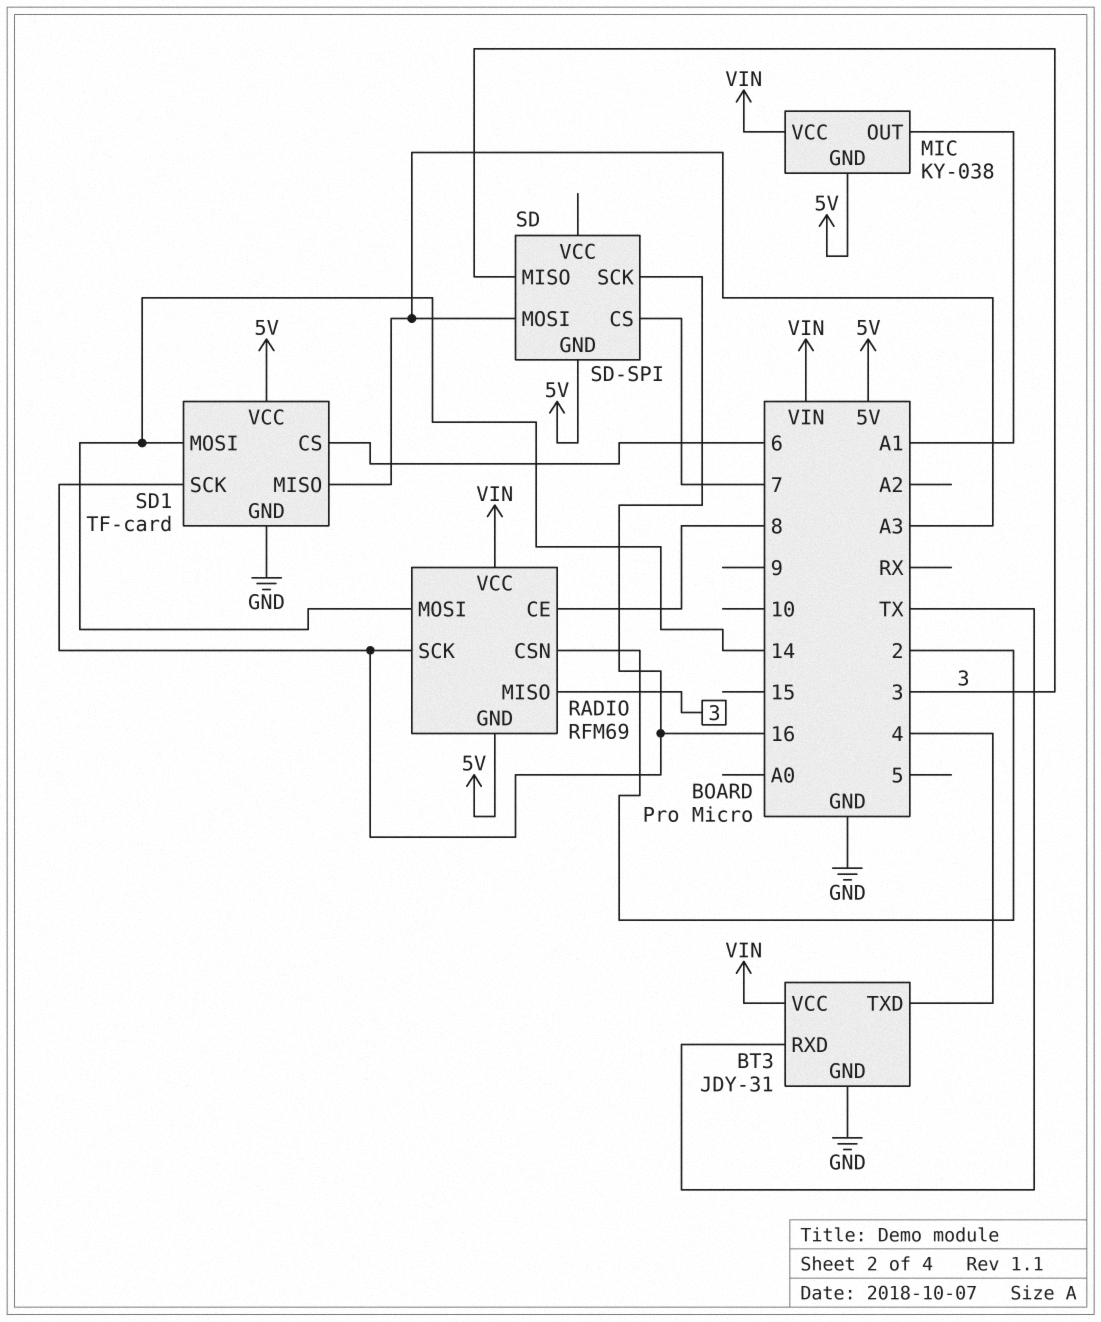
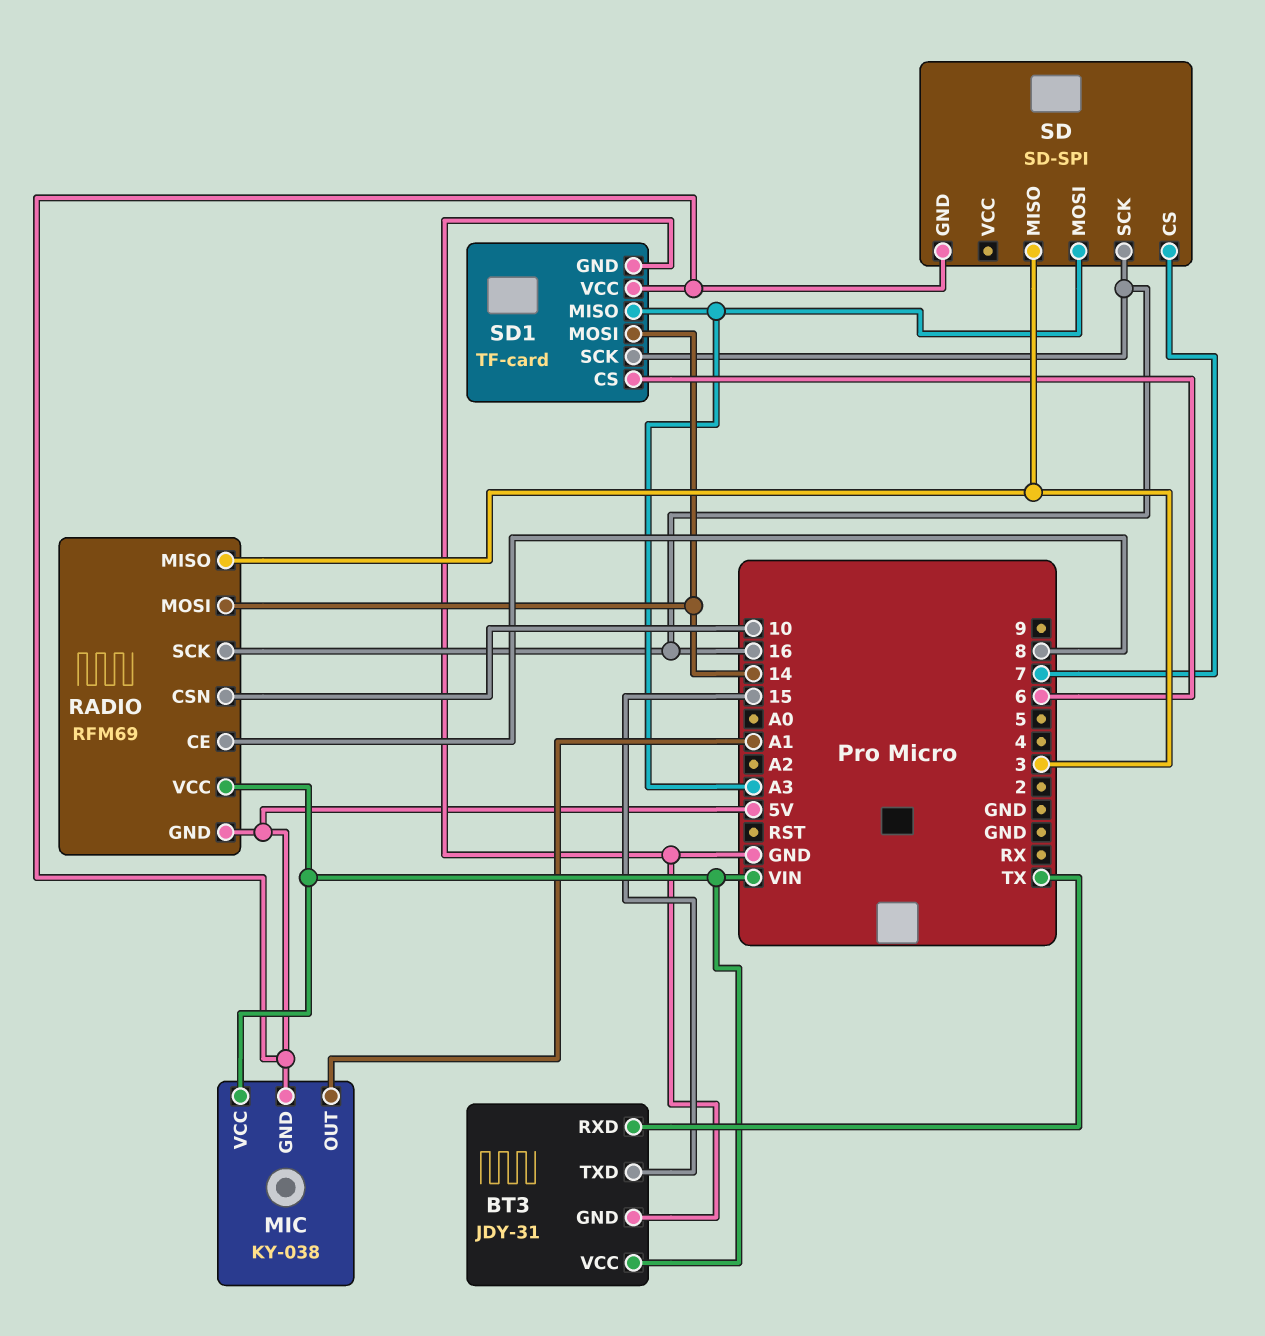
BT3 pin TXD: 4 -> 15
RADIO pin CSN: 2 -> 10

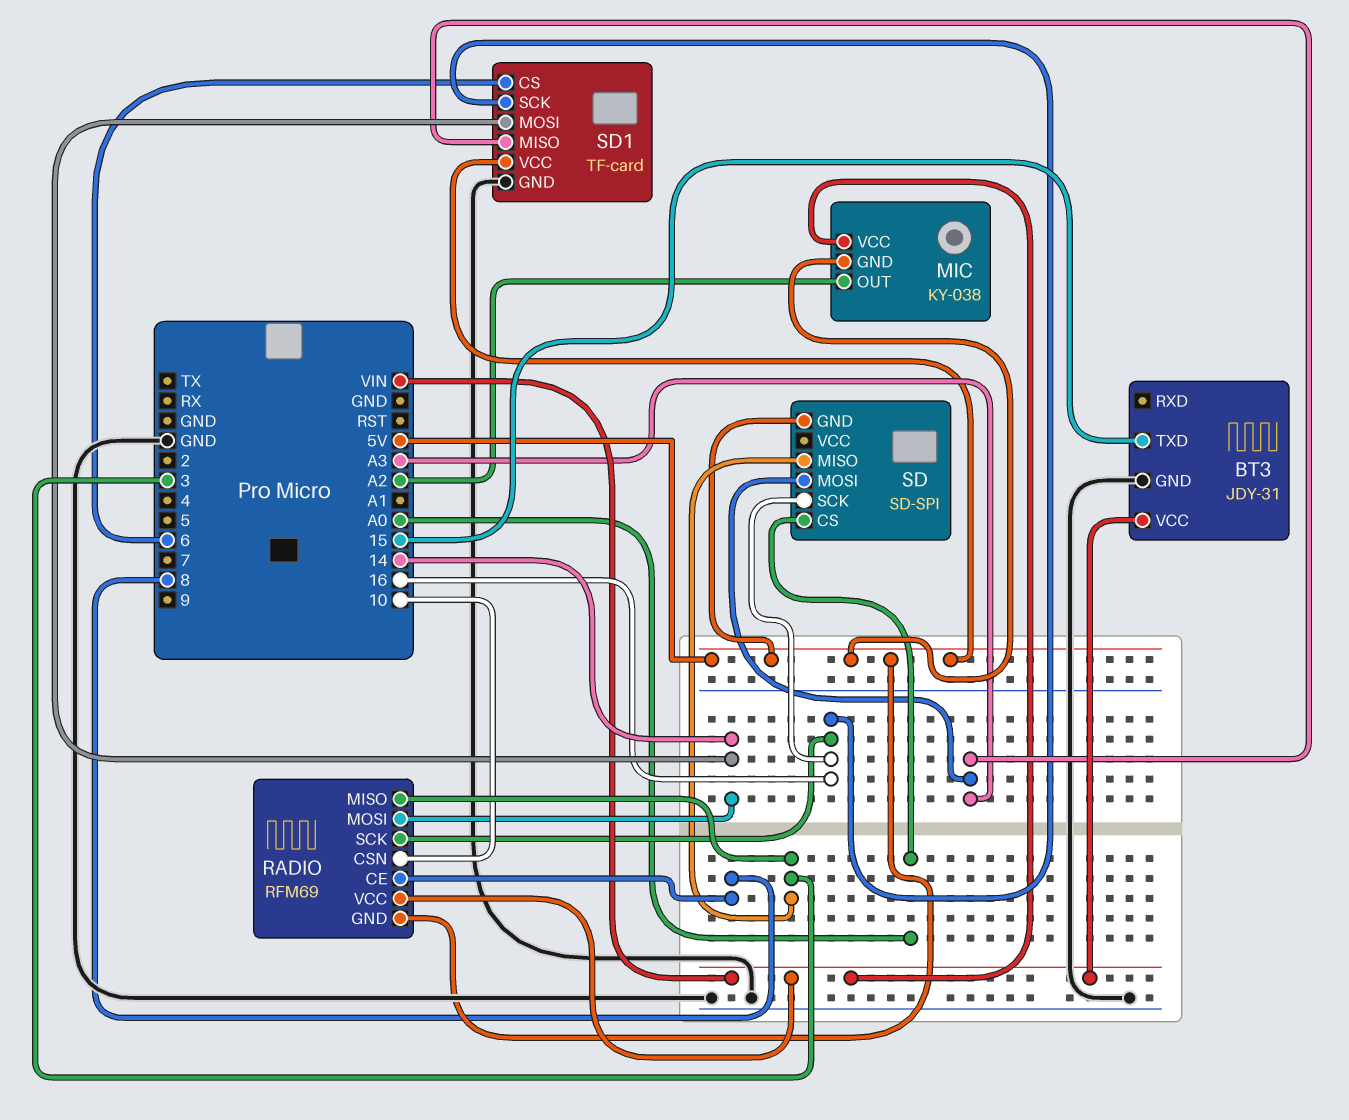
BT3 pin RXD: TX -> none
MIC pin OUT: A1 -> A2
SD pin CS: 7 -> A0

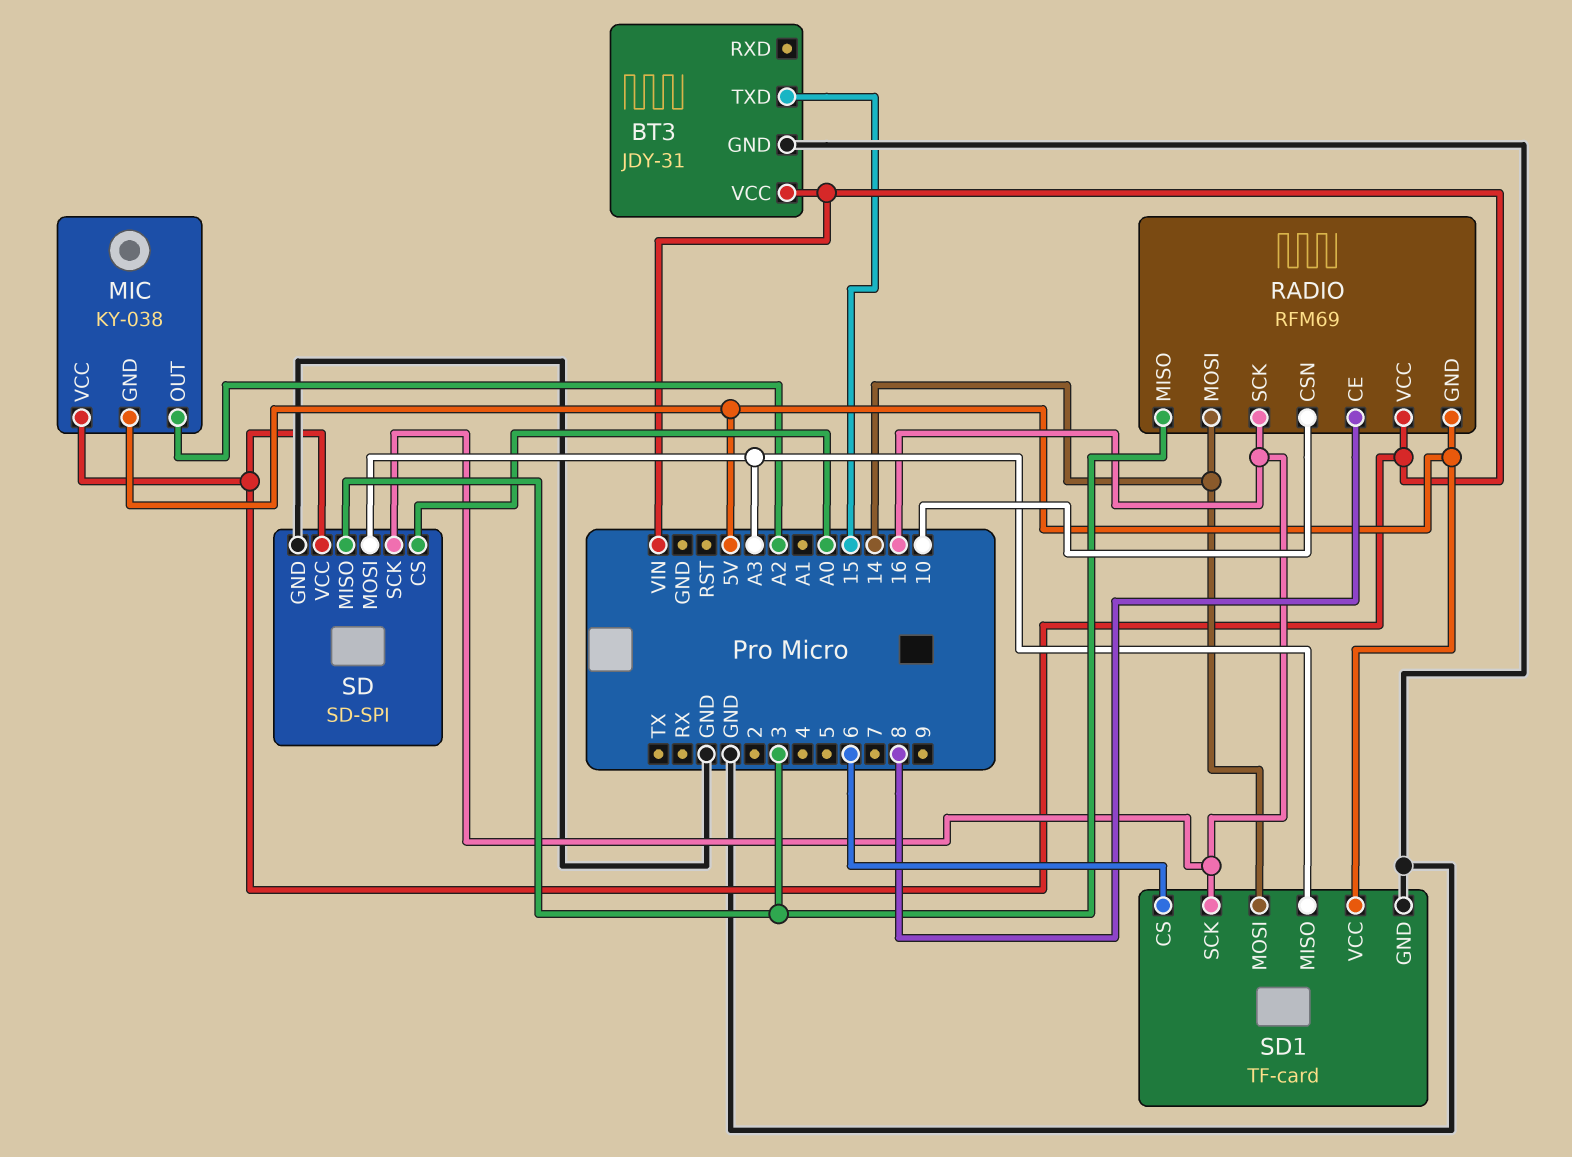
SD pin GND: 5V -> GND
SD pin VCC: none -> VIN

